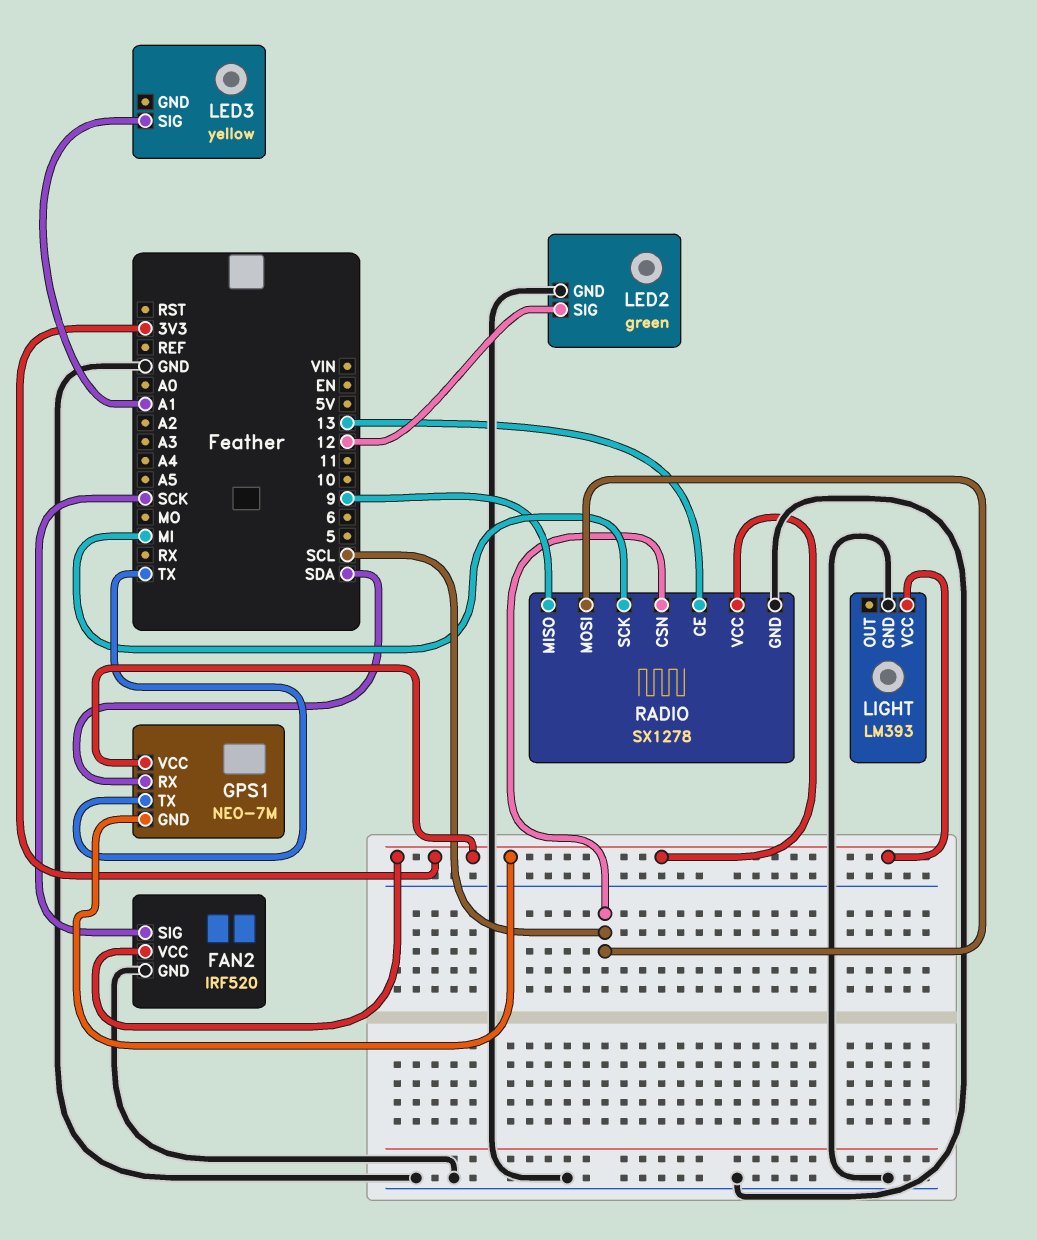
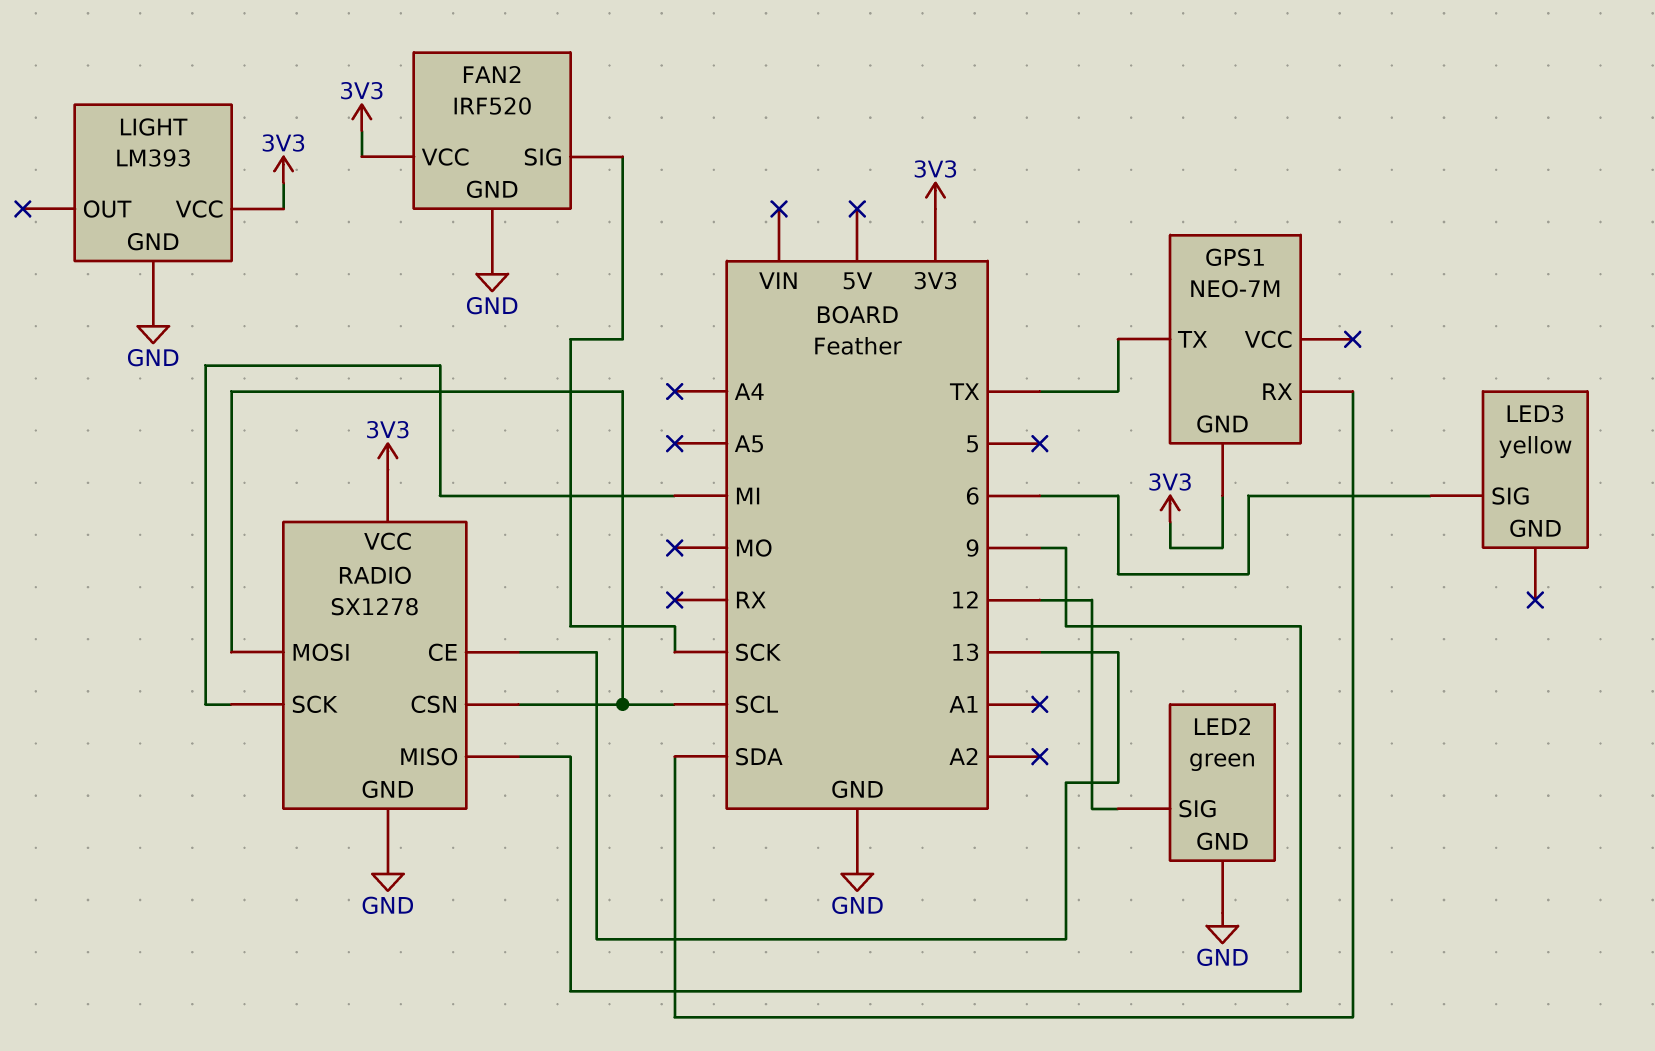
GPS1 pin VCC: 3V3 -> none
LED3 pin SIG: A1 -> 6

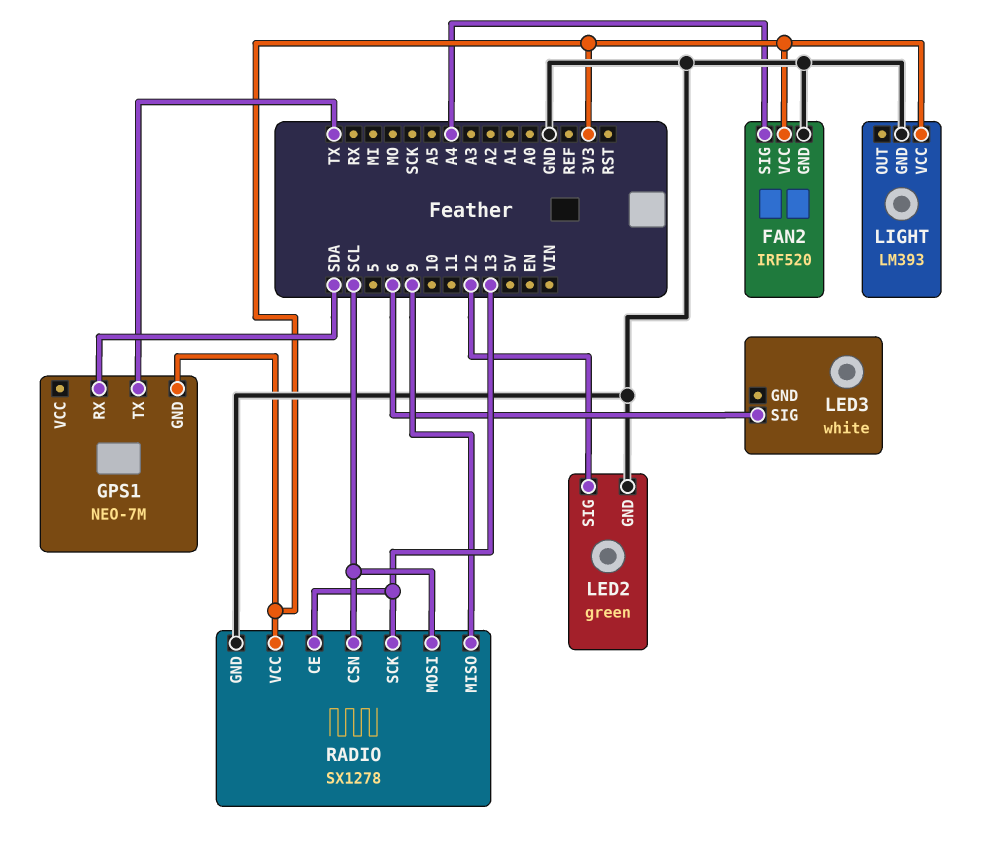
FAN2 pin SIG: SCK -> A4
LED3: yellow -> white
RADIO pin SCK: MI -> 13

